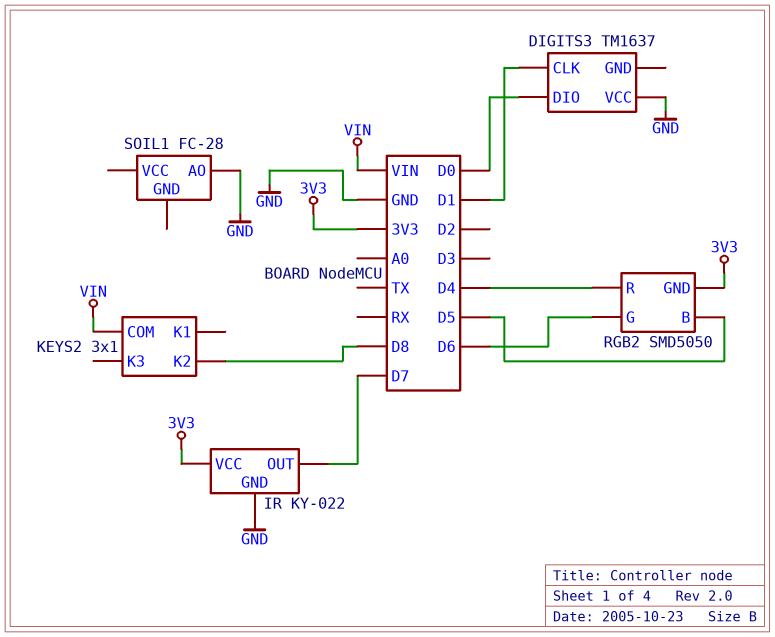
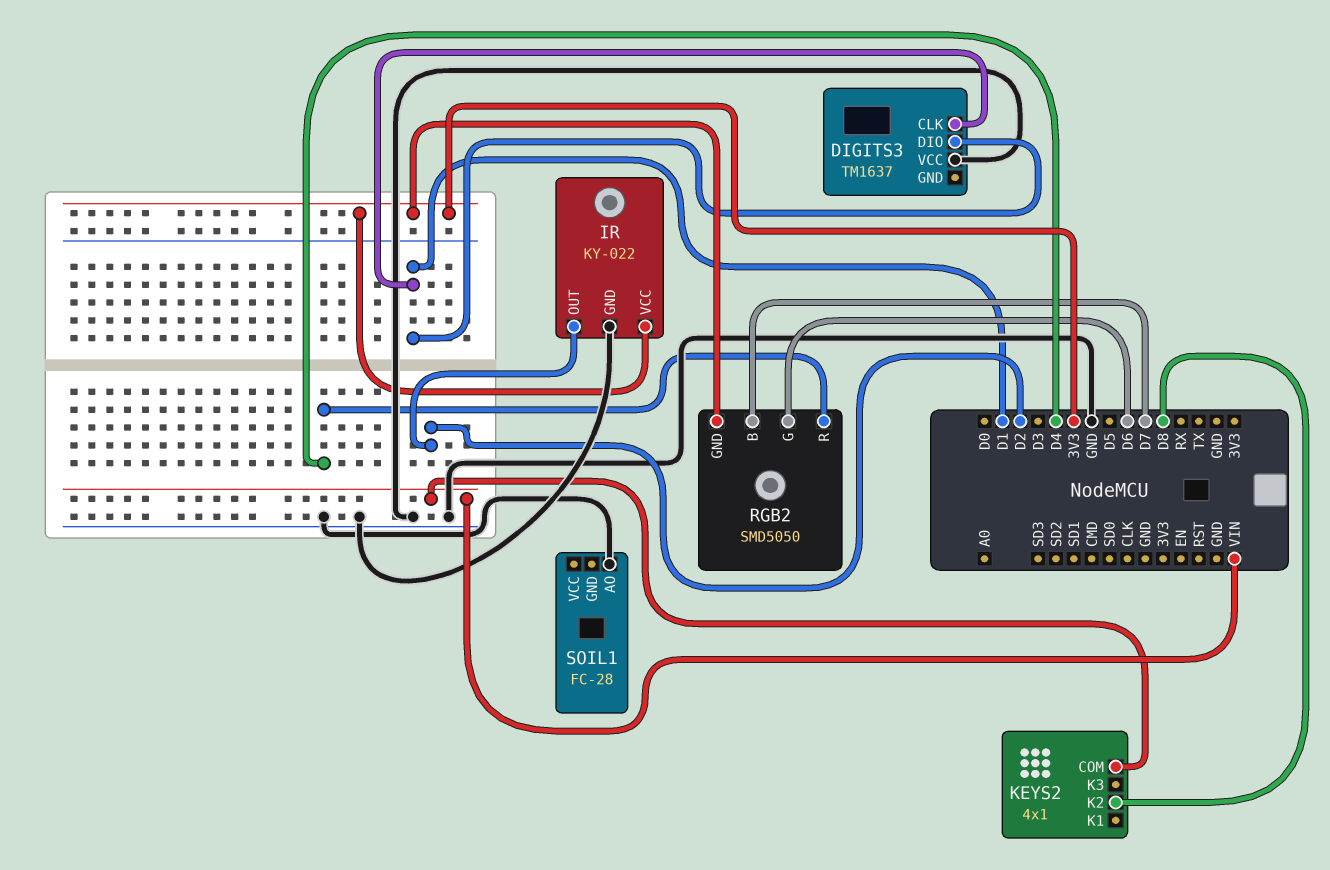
DIGITS3 pin DIO: D0 -> D1
IR pin OUT: D7 -> D2
KEYS2: 3x1 -> 4x1
RGB2 pin B: D5 -> D7

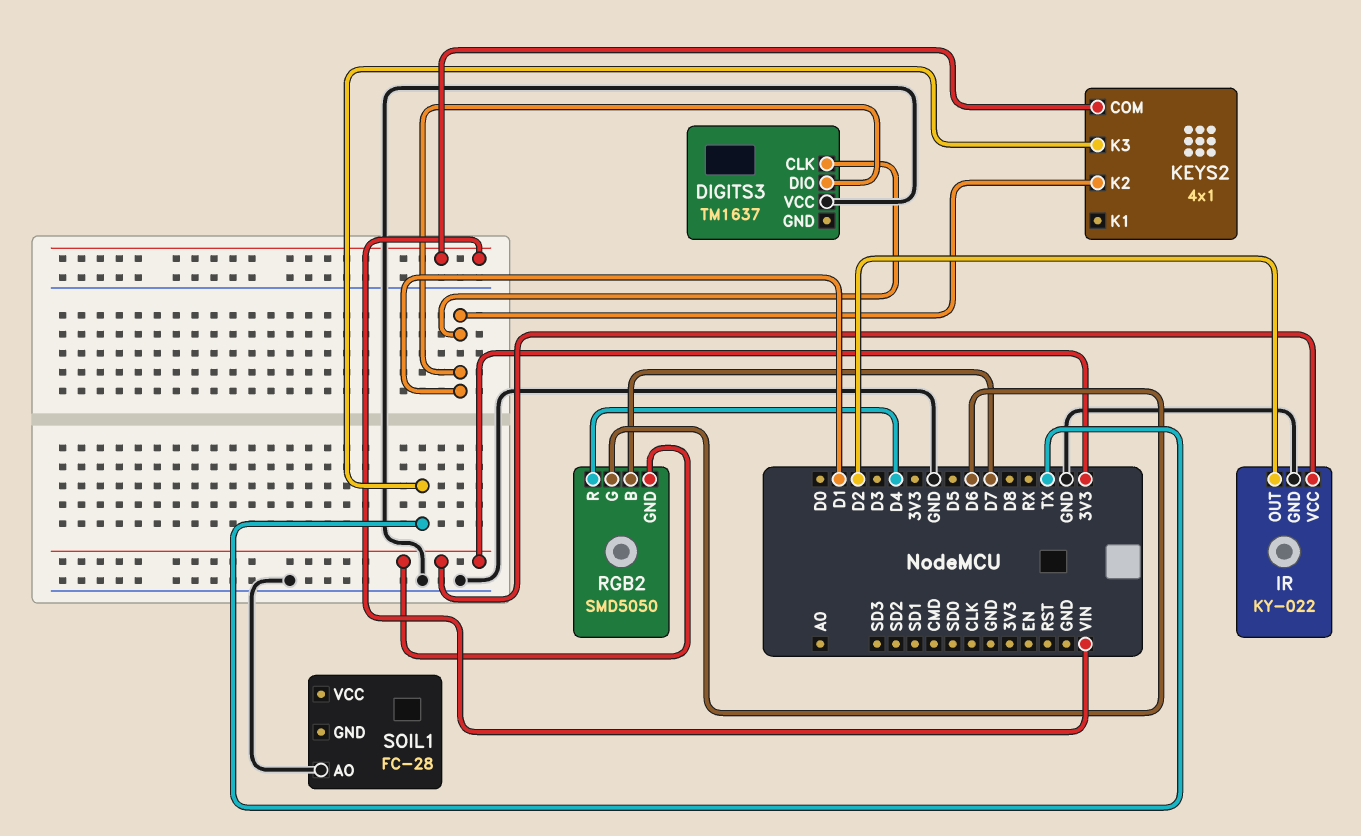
KEYS2 pin K2: D8 -> D1
KEYS2 pin K3: none -> TX

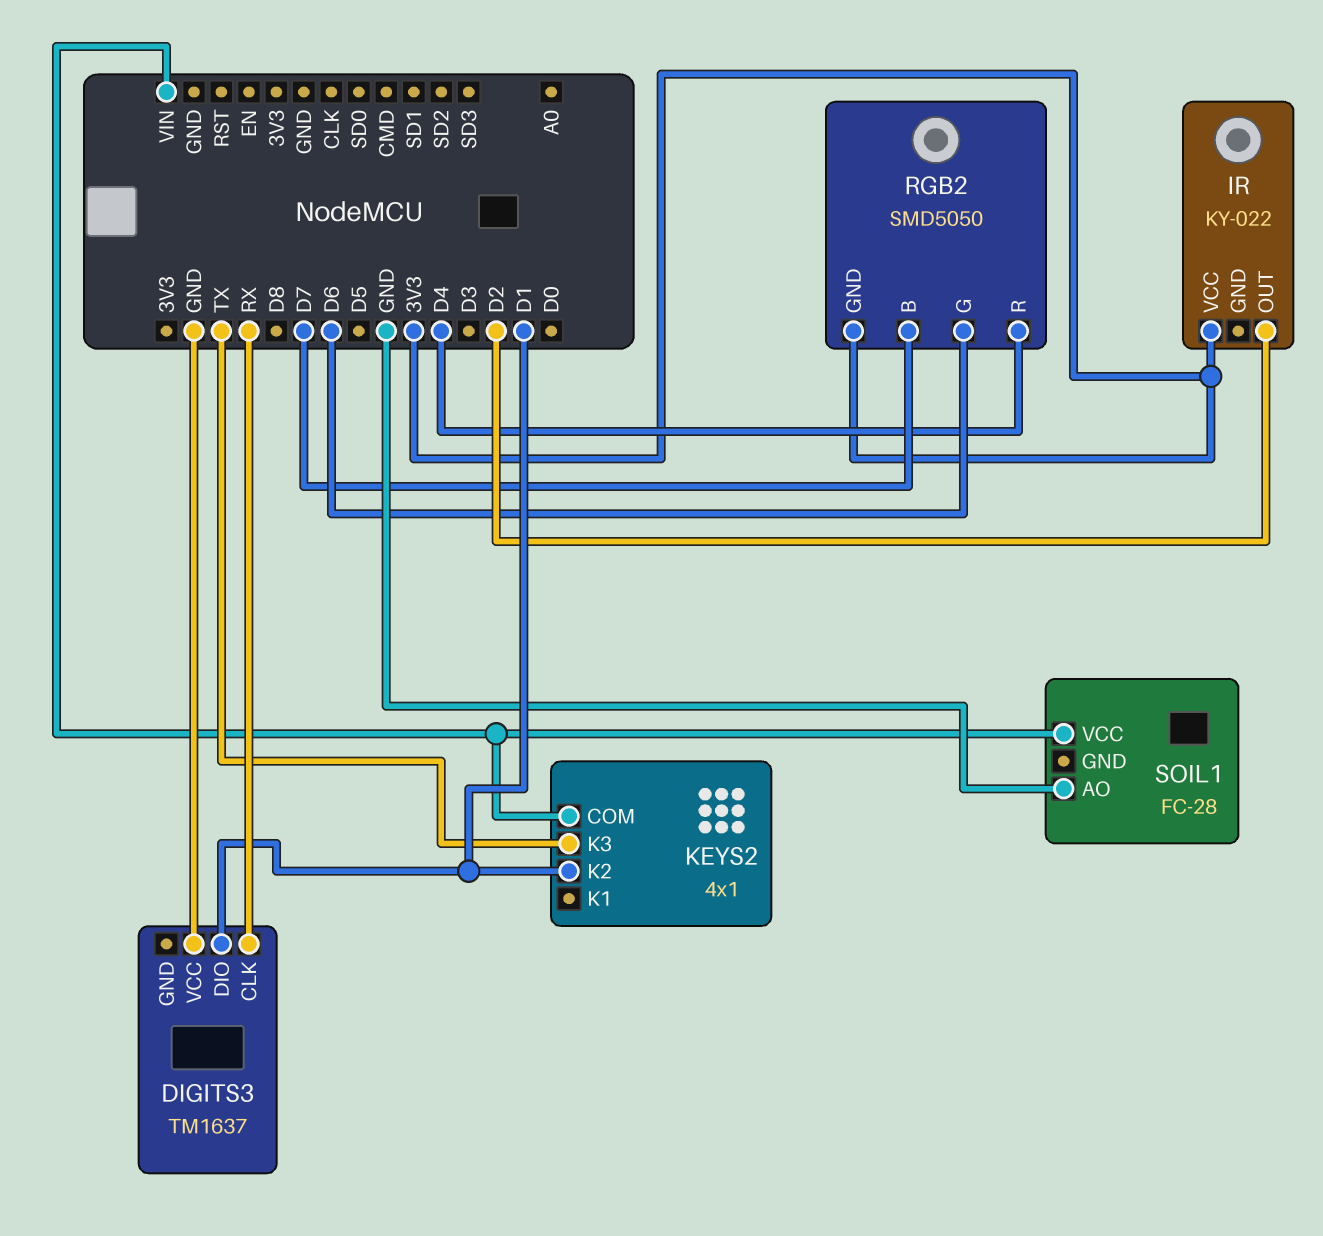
DIGITS3 pin CLK: D1 -> RX
IR pin GND: GND -> none
SOIL1 pin VCC: none -> VIN

